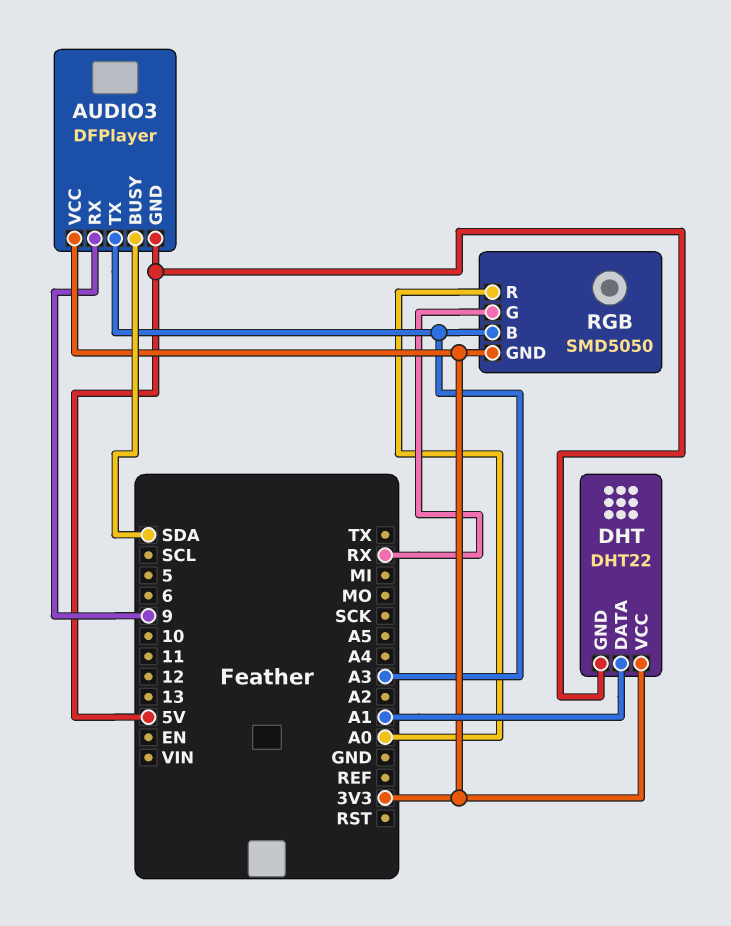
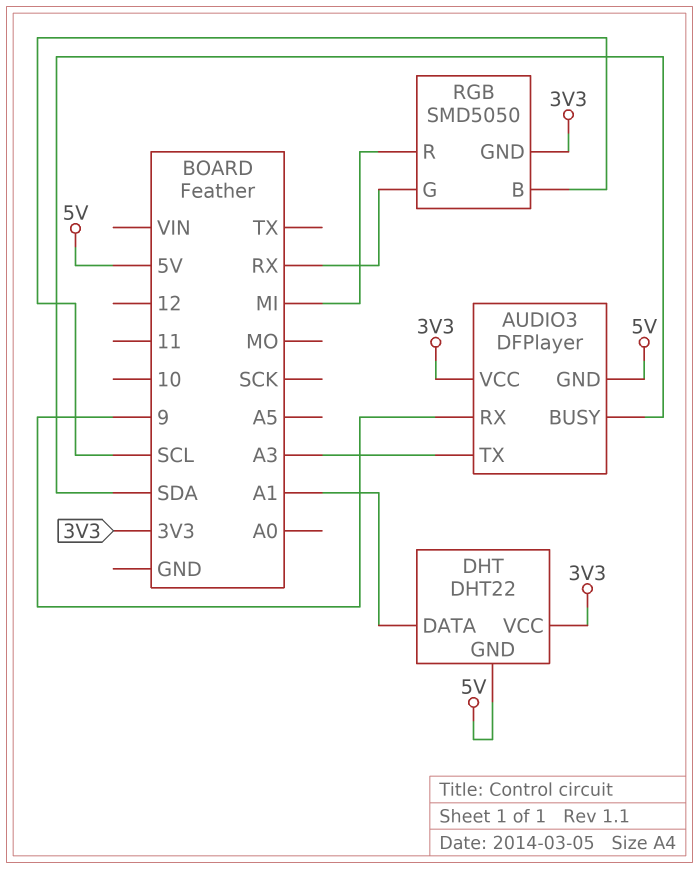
RGB pin B: A3 -> SCL
RGB pin R: A0 -> MI

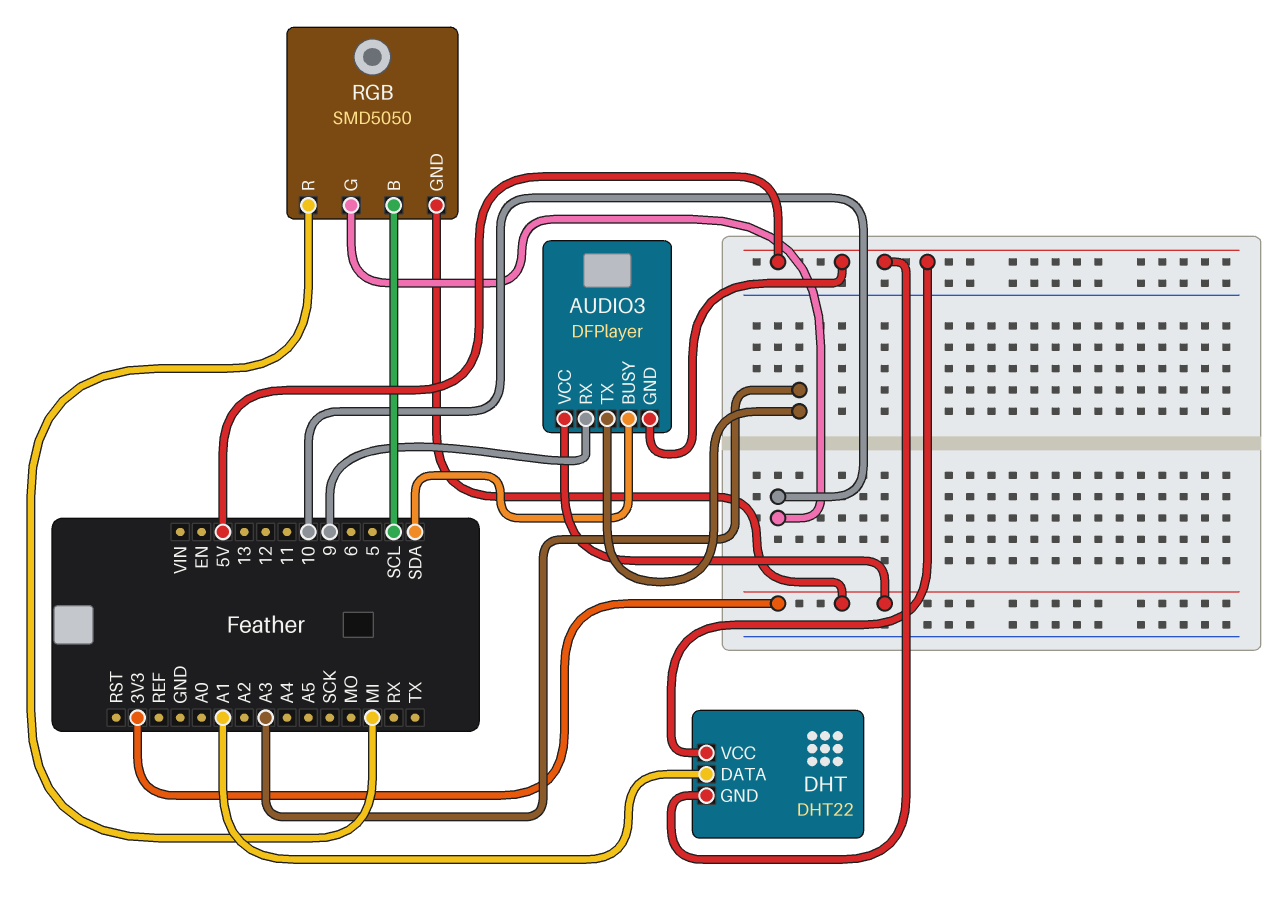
DHT pin VCC: 3V3 -> 5V
RGB pin G: RX -> 10

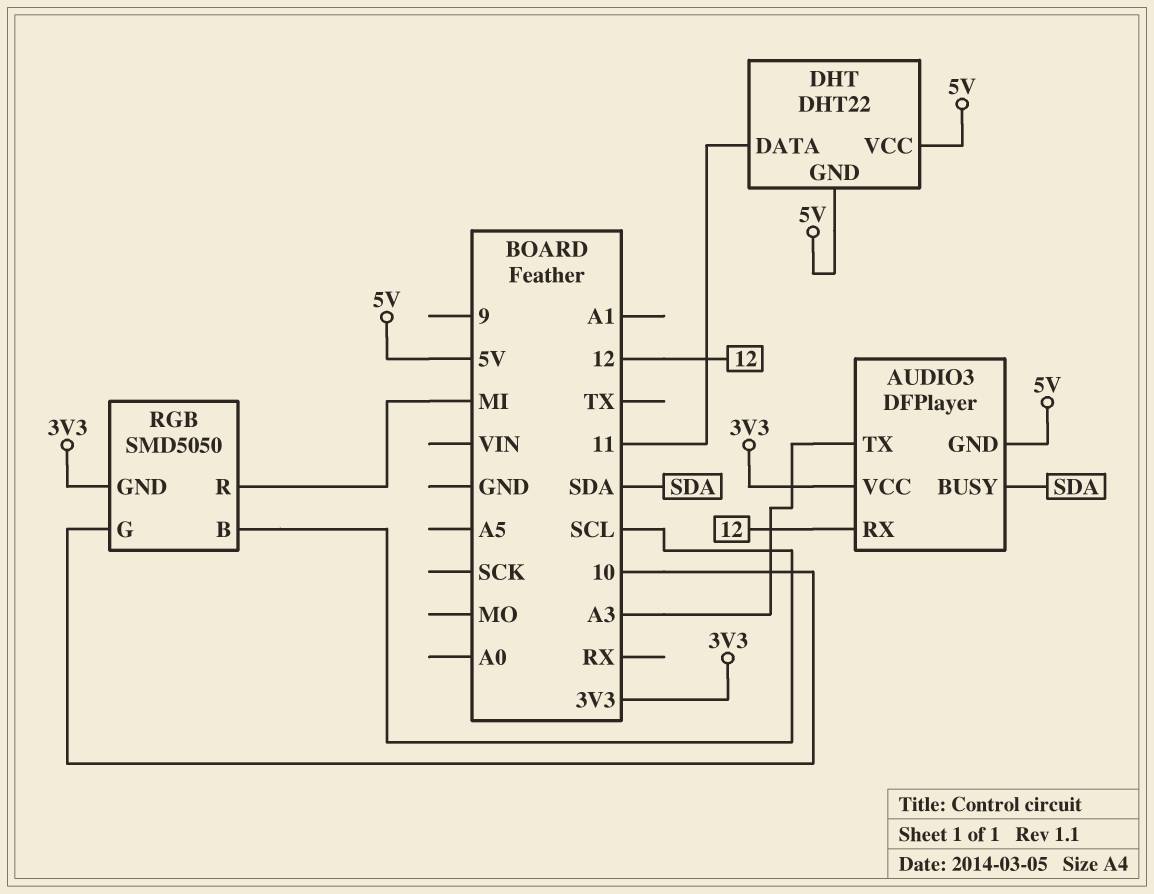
AUDIO3 pin RX: 9 -> 12
DHT pin DATA: A1 -> 11

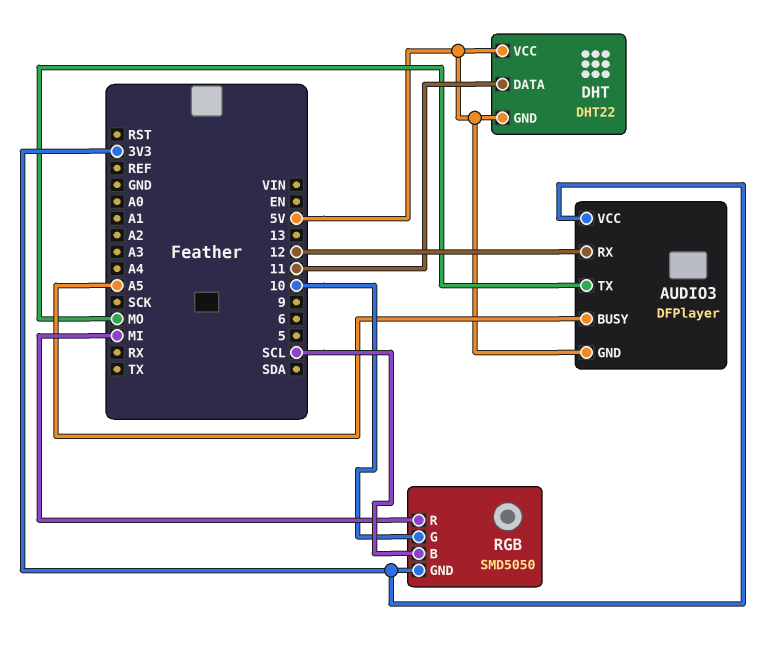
AUDIO3 pin BUSY: SDA -> A5
AUDIO3 pin TX: A3 -> MO

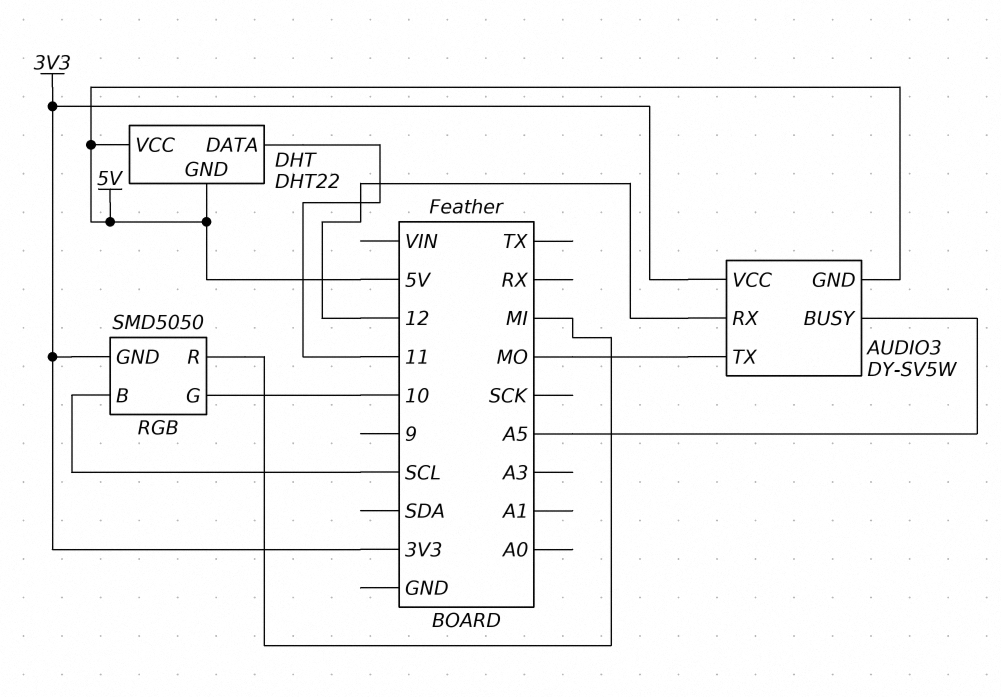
AUDIO3: DFPlayer -> DY-SV5W

